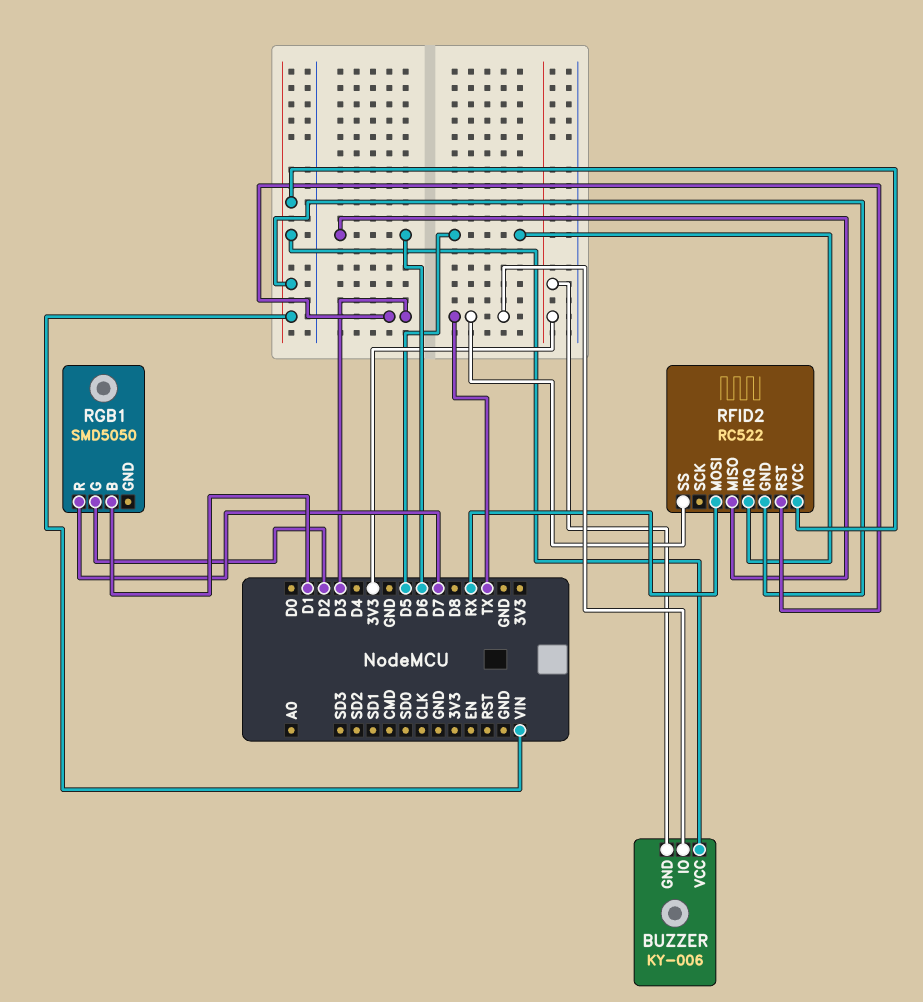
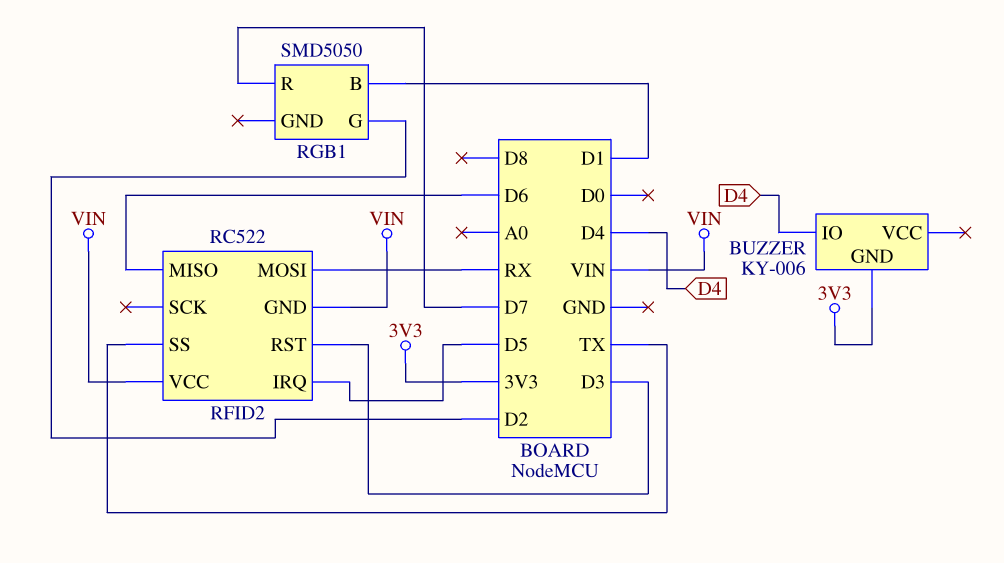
BUZZER pin IO: TX -> D4
BUZZER pin VCC: VIN -> none

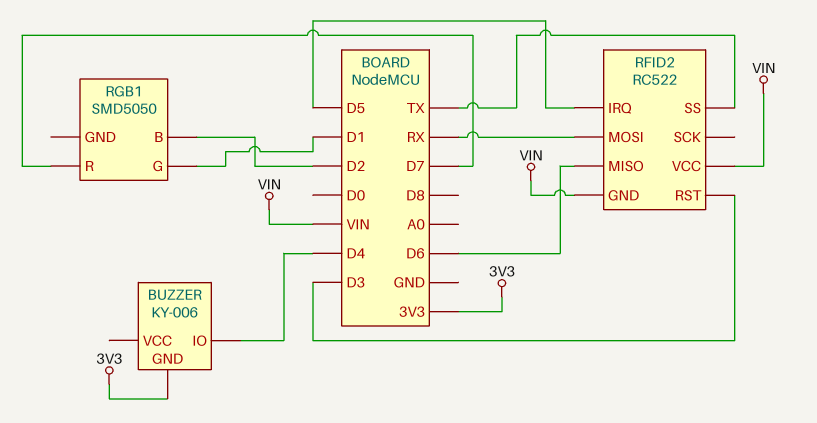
RGB1 pin B: D1 -> D2
RGB1 pin G: D2 -> D1

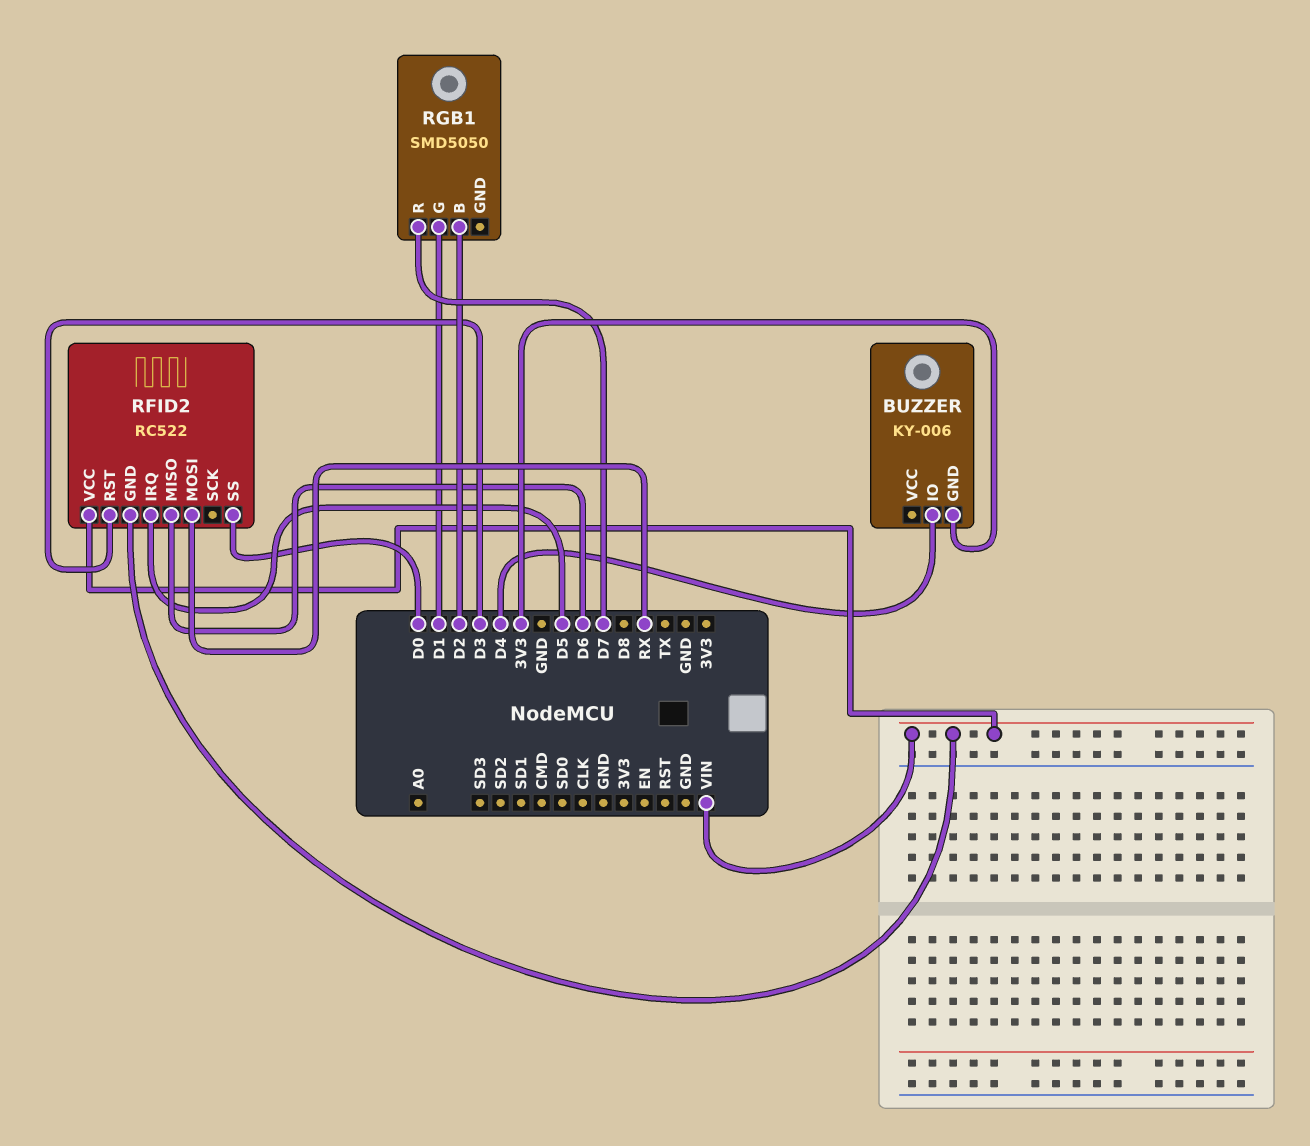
RFID2 pin SS: TX -> D0

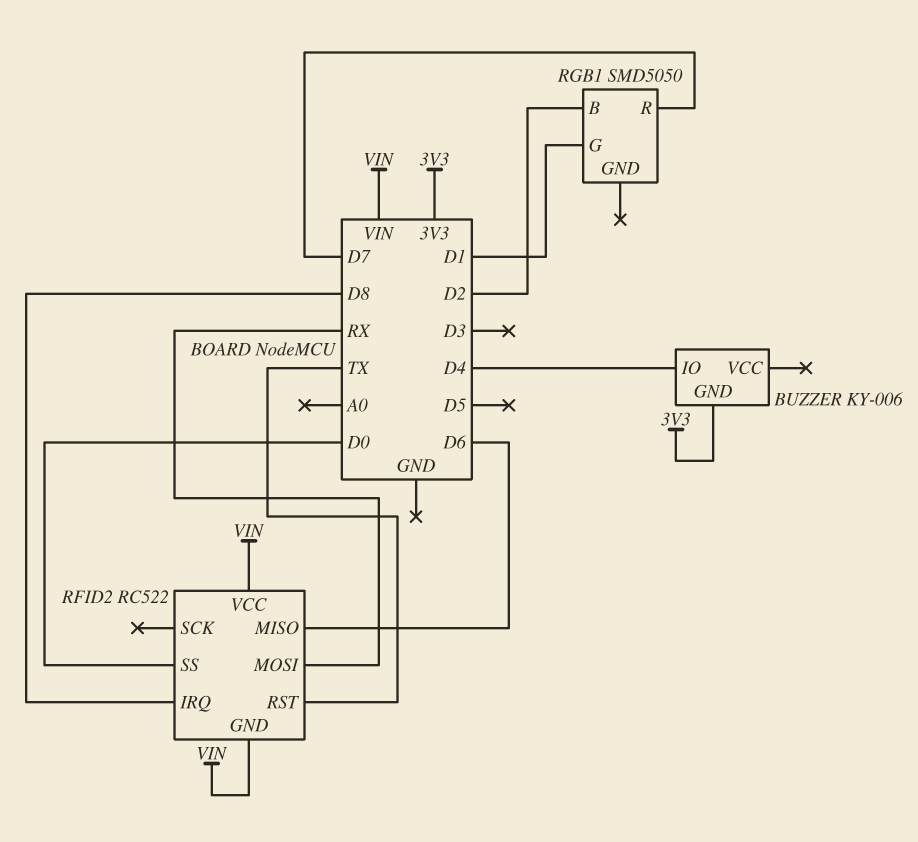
RFID2 pin IRQ: D5 -> D8
RFID2 pin RST: D3 -> TX

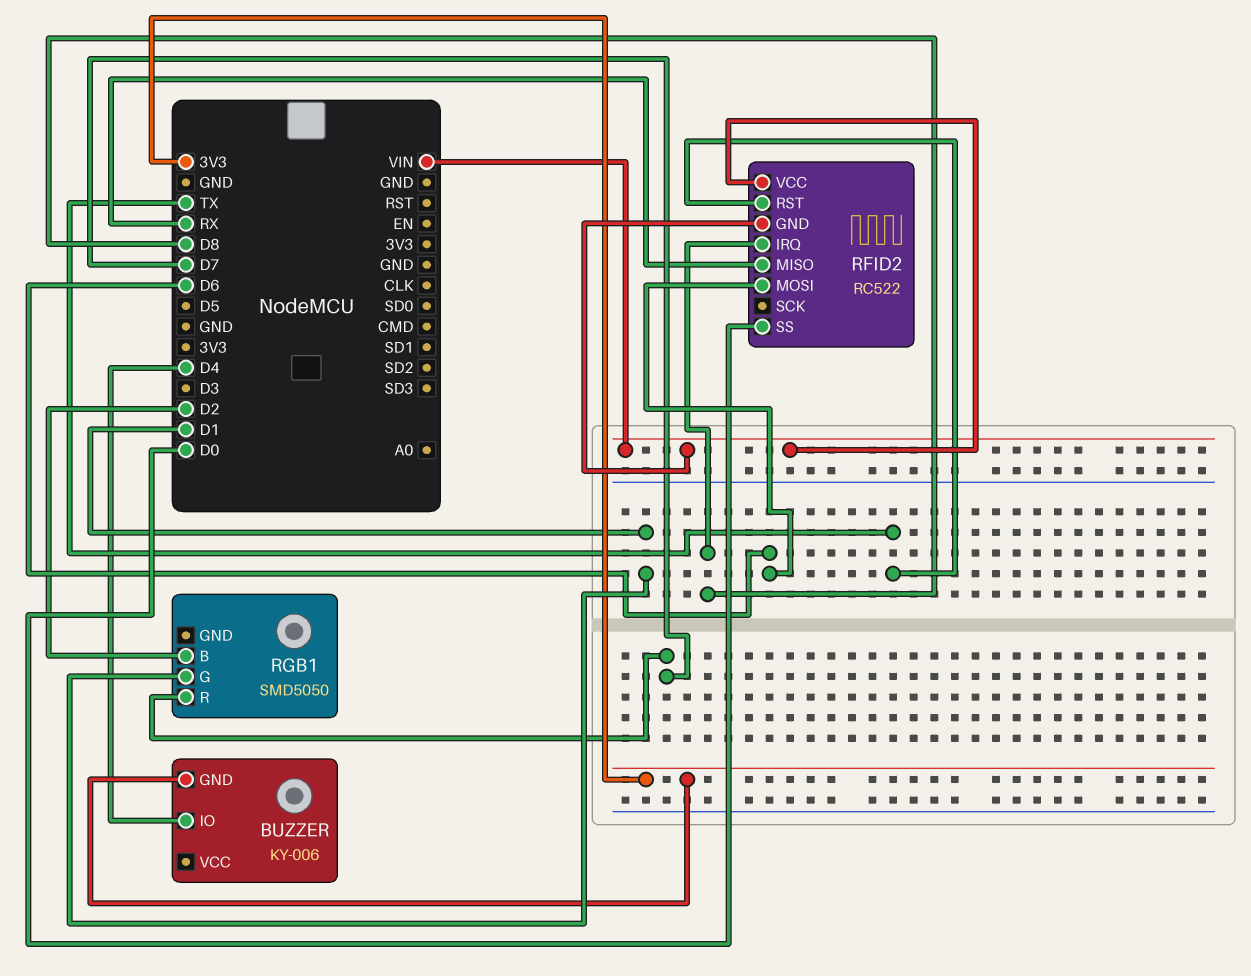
RFID2 pin MISO: D6 -> RX
RFID2 pin MOSI: RX -> D6

